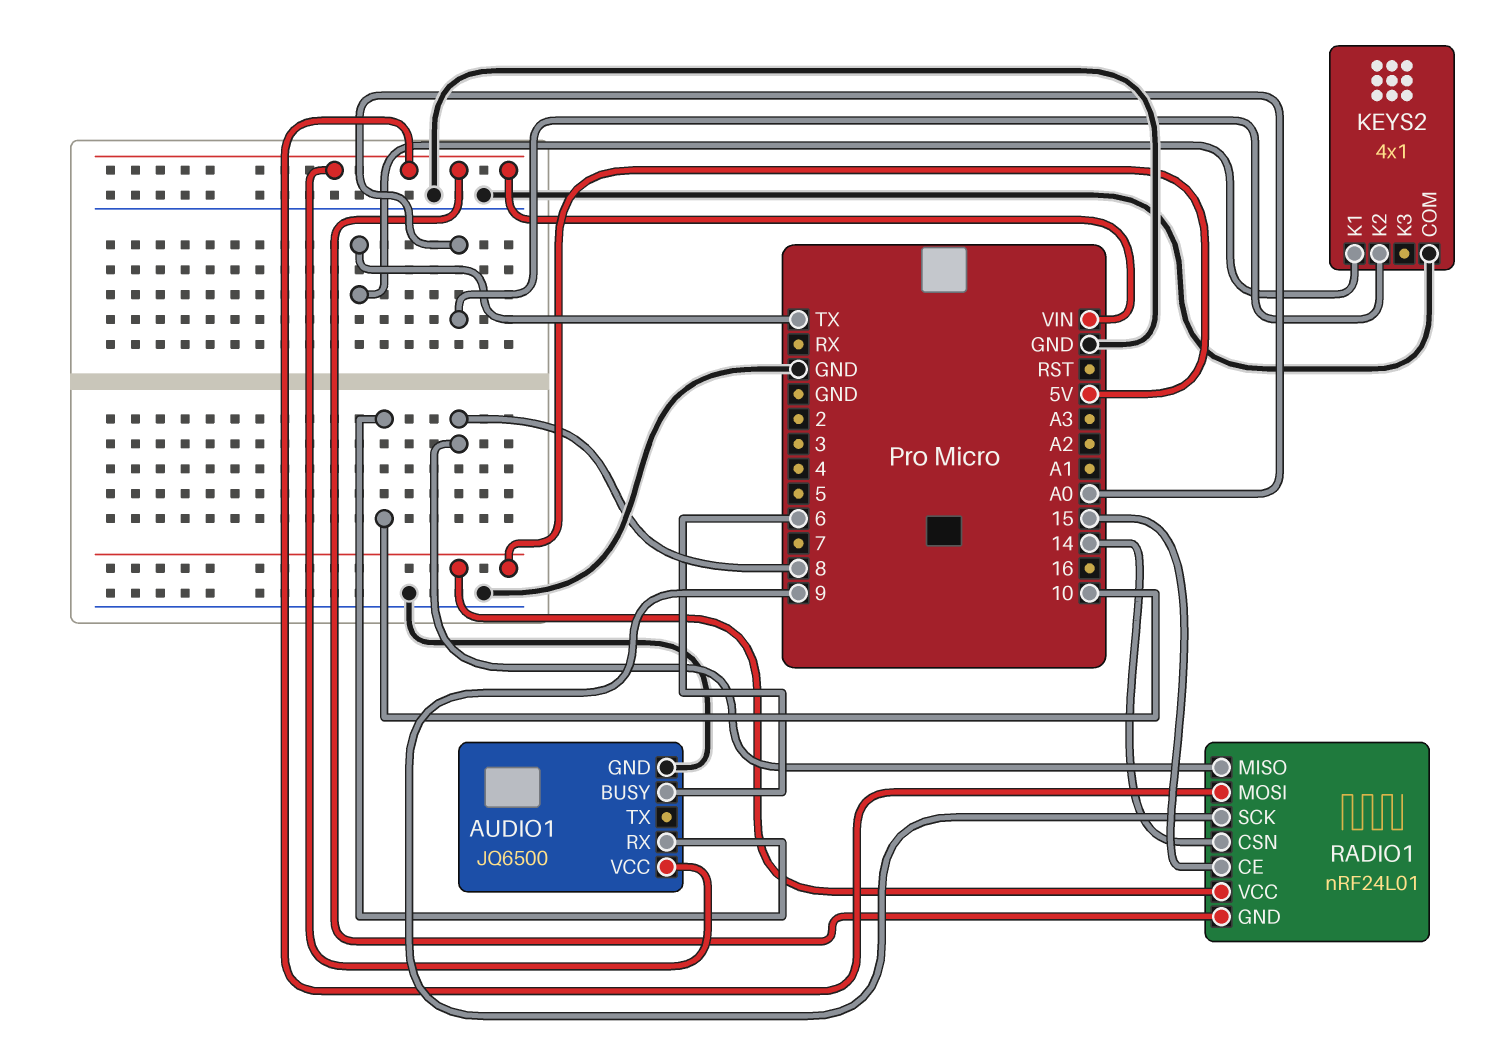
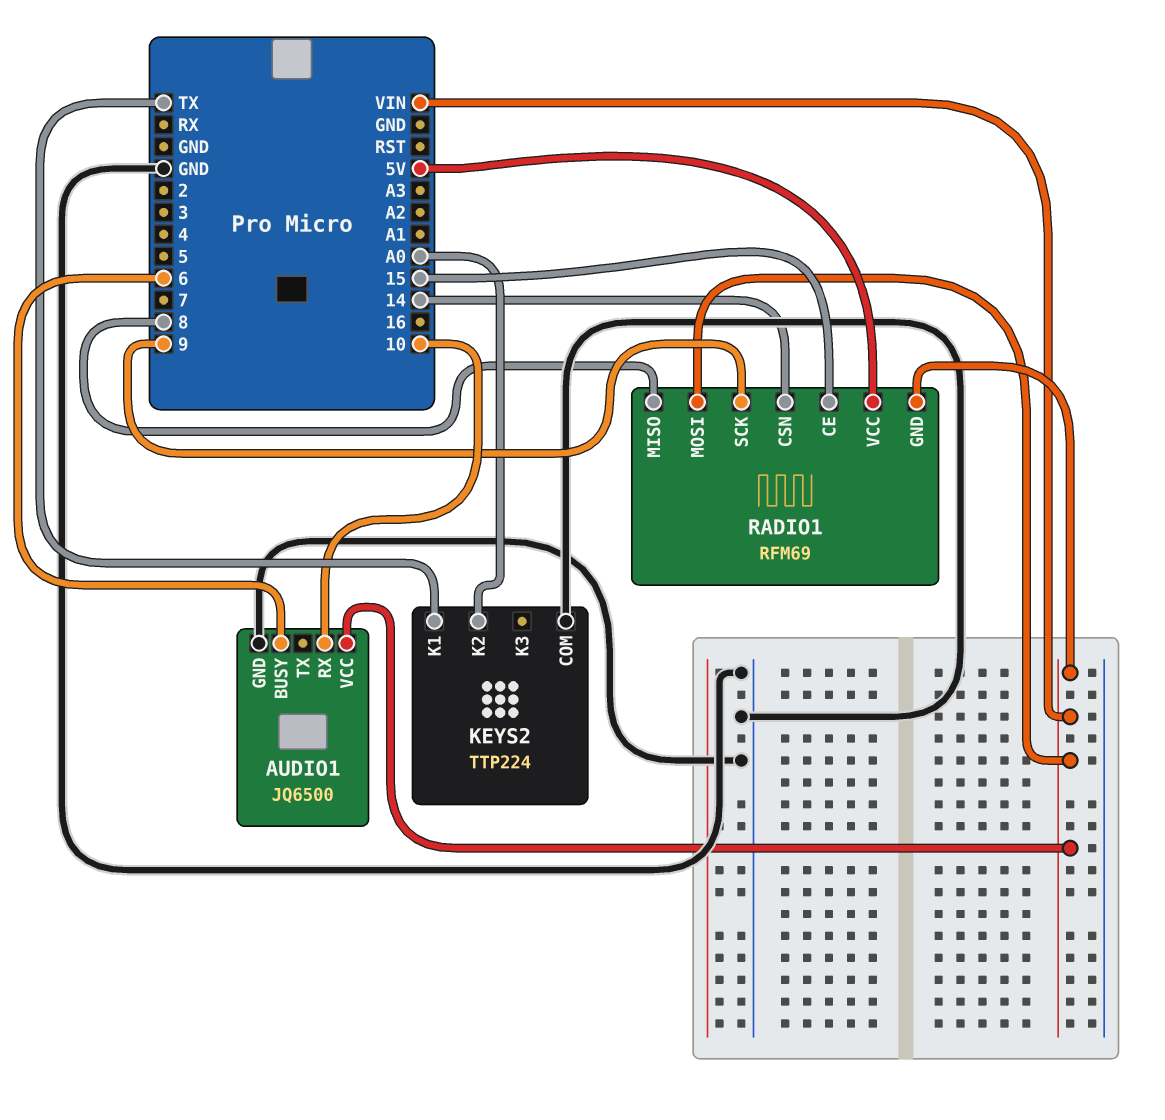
KEYS2: 4x1 -> TTP224
RADIO1: nRF24L01 -> RFM69

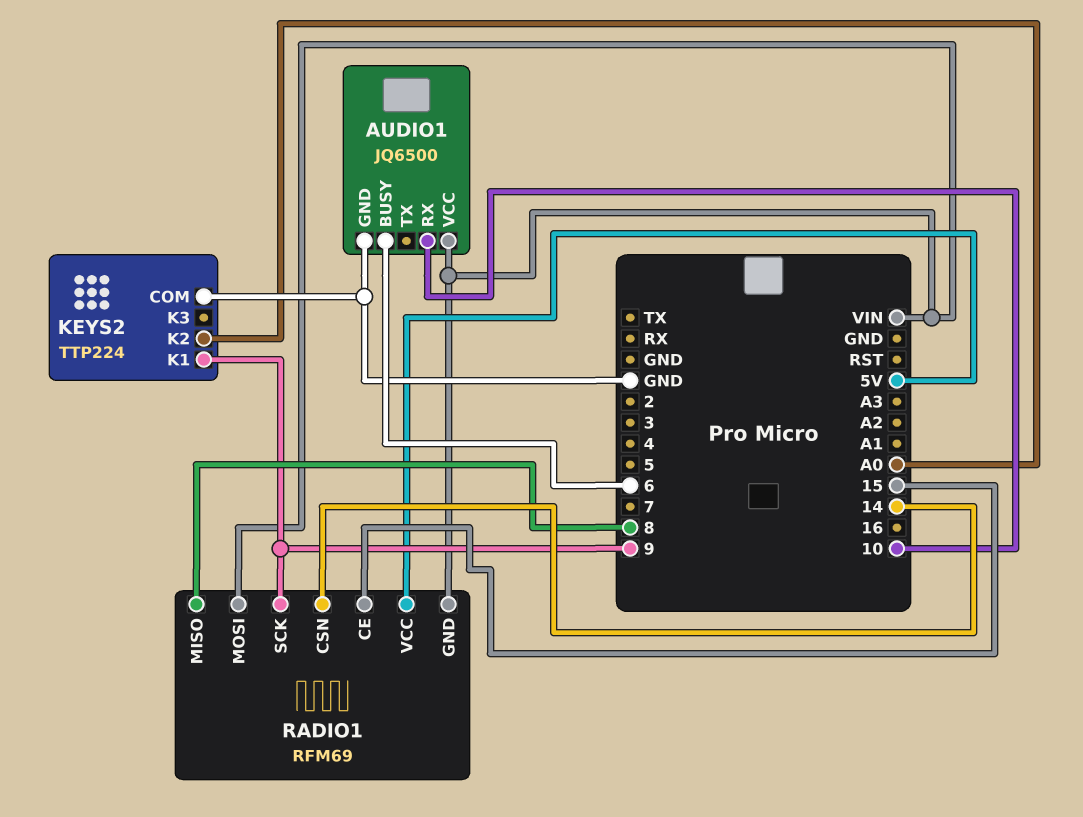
KEYS2 pin K1: TX -> 9

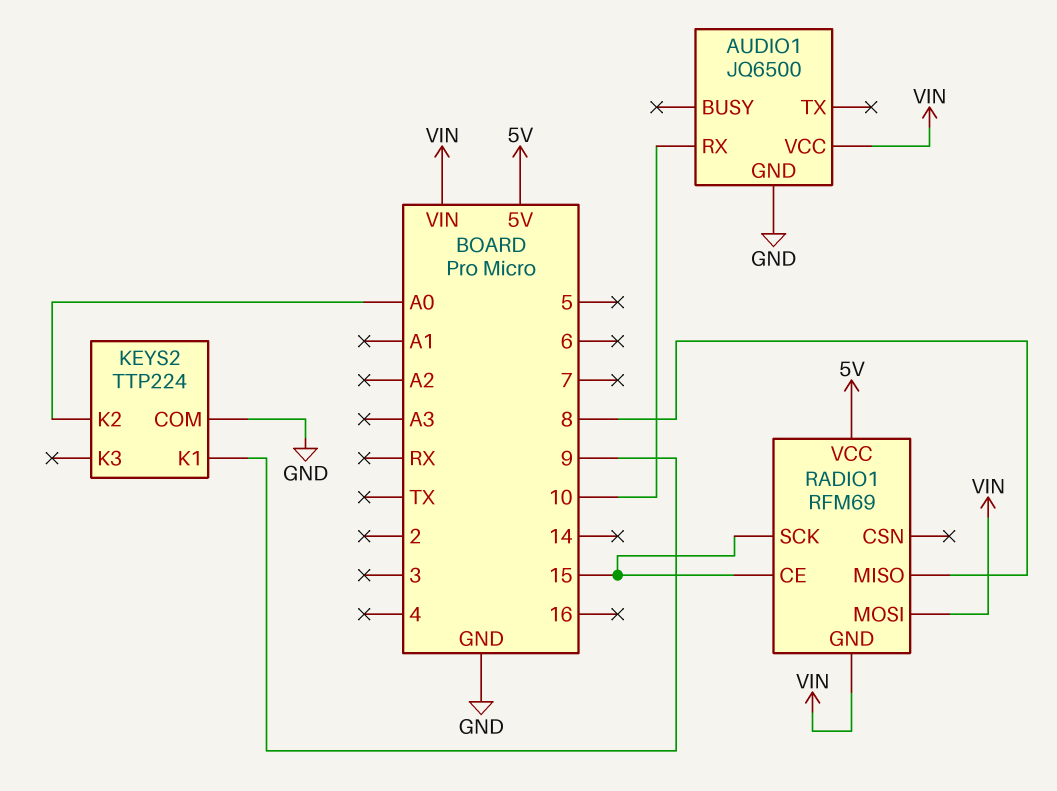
AUDIO1 pin BUSY: 6 -> none
RADIO1 pin CSN: 14 -> none
RADIO1 pin SCK: 9 -> 15

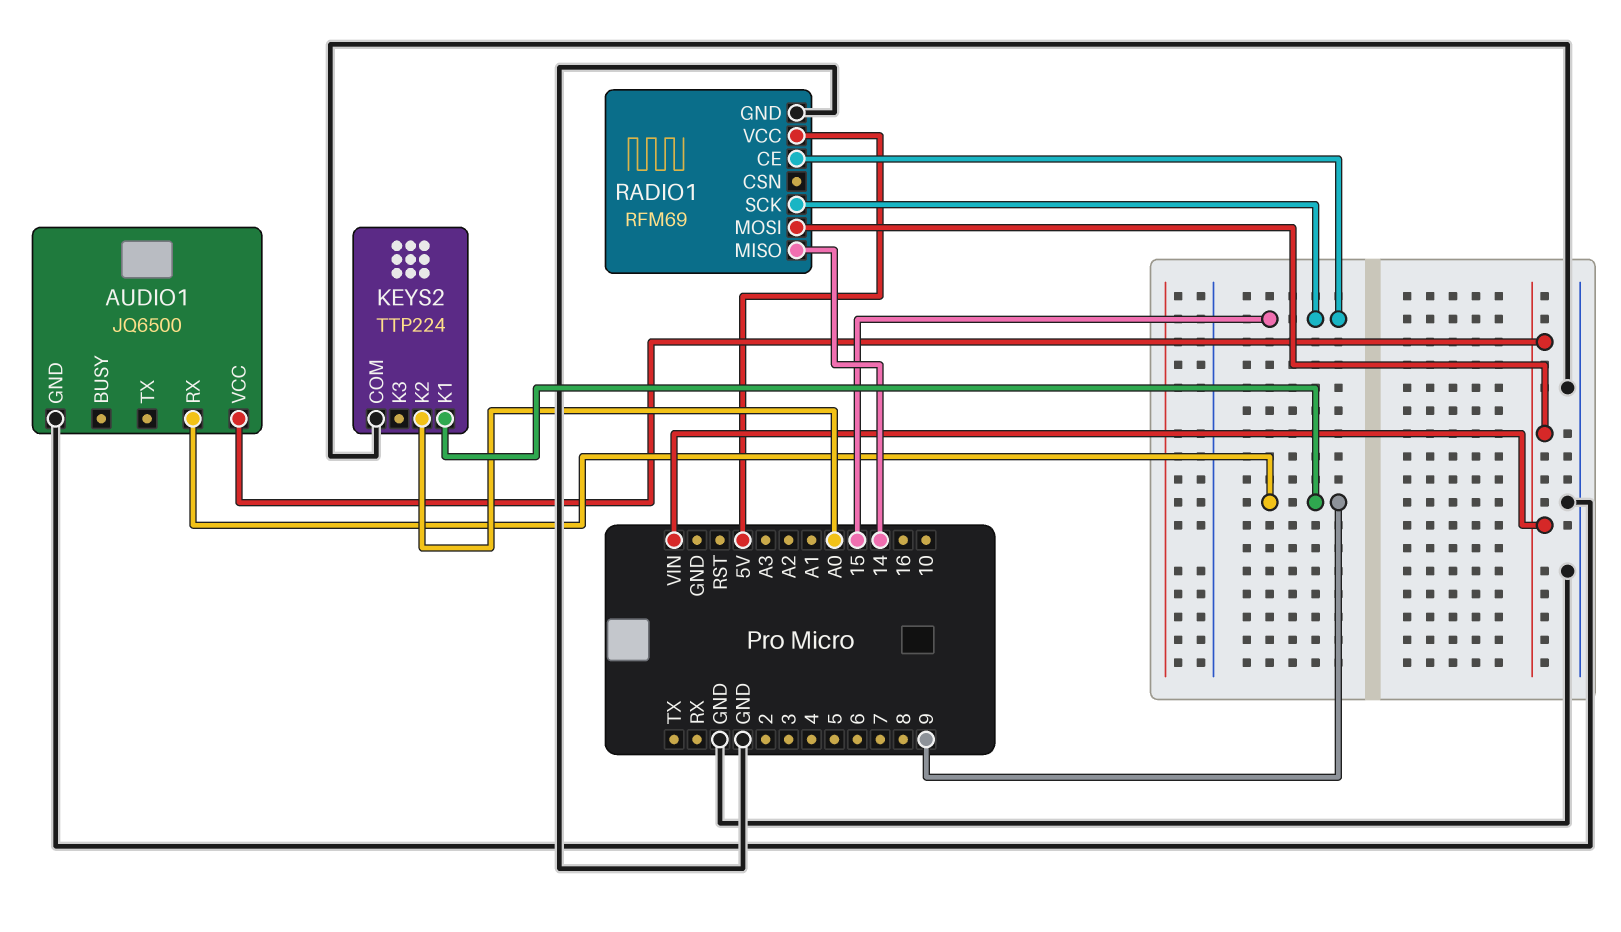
AUDIO1 pin RX: 10 -> 9
RADIO1 pin GND: VIN -> GND
RADIO1 pin MISO: 8 -> 14

